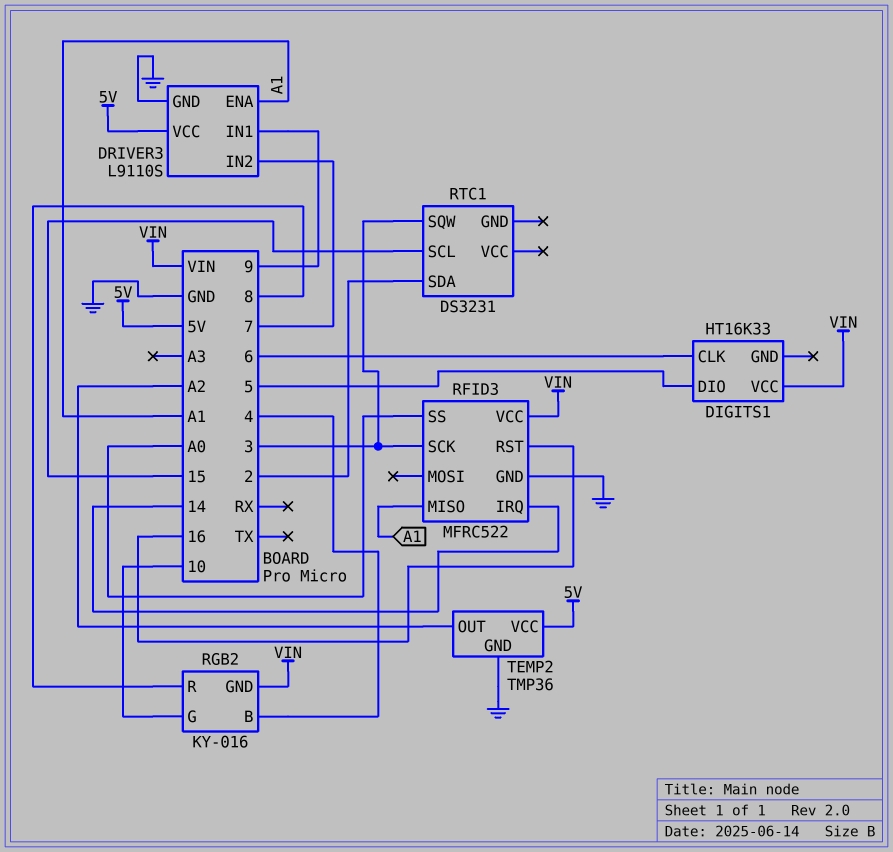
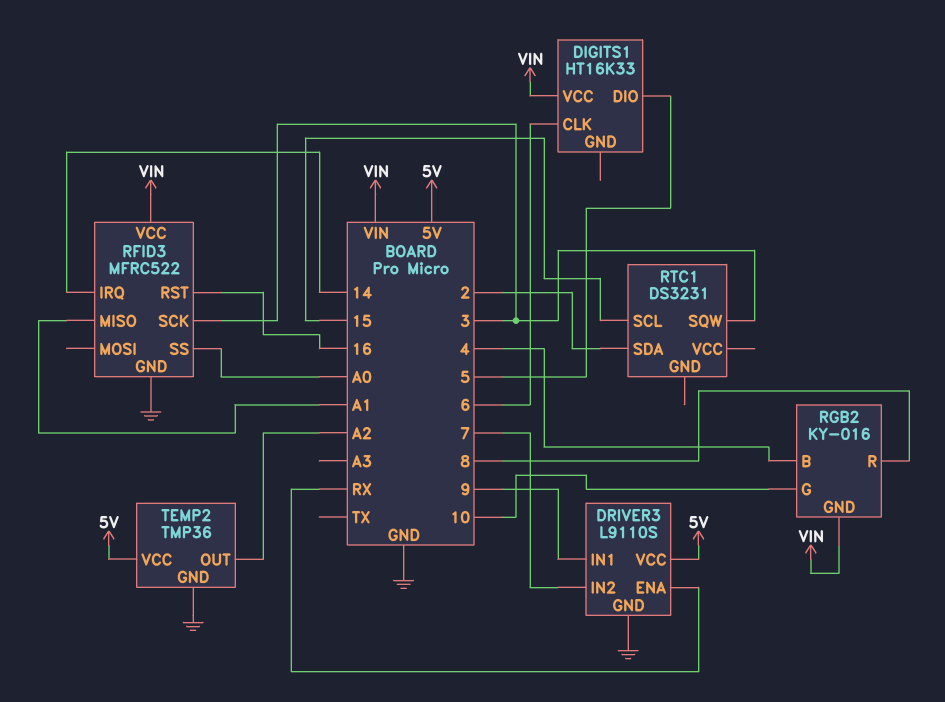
DRIVER3 pin ENA: A1 -> RX

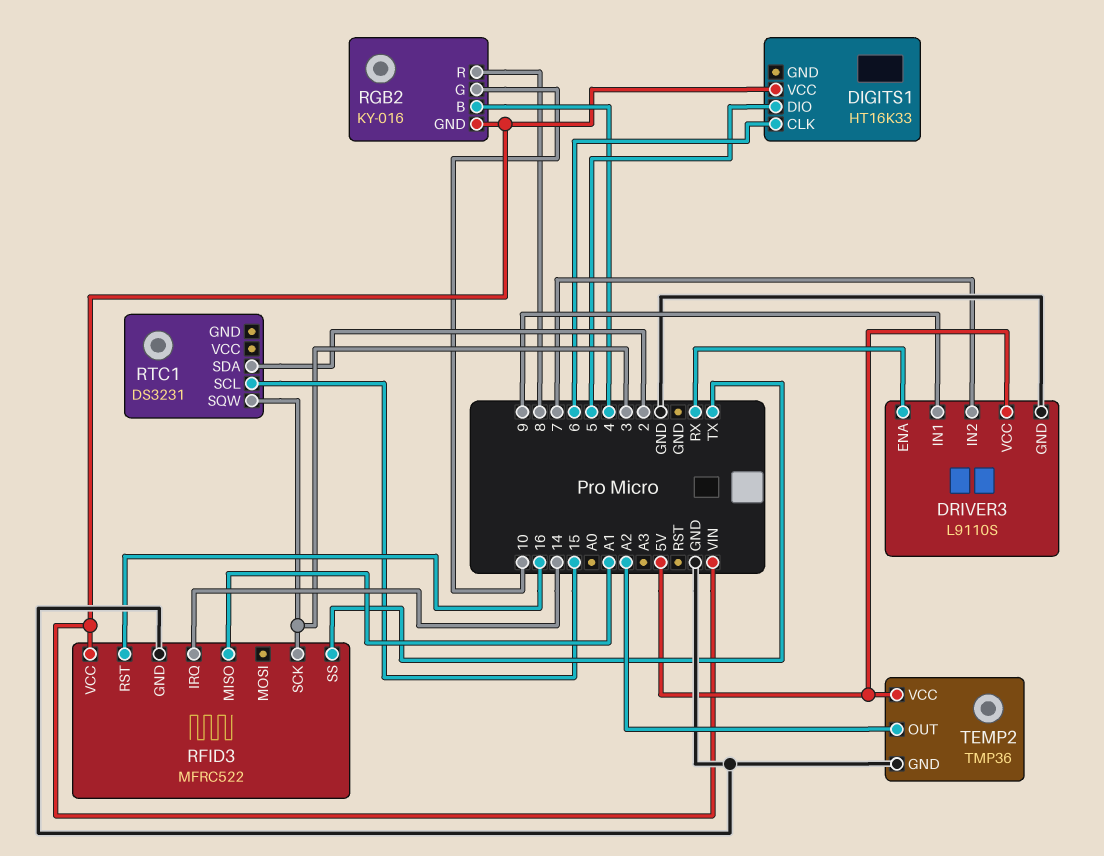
RFID3 pin SS: A0 -> TX

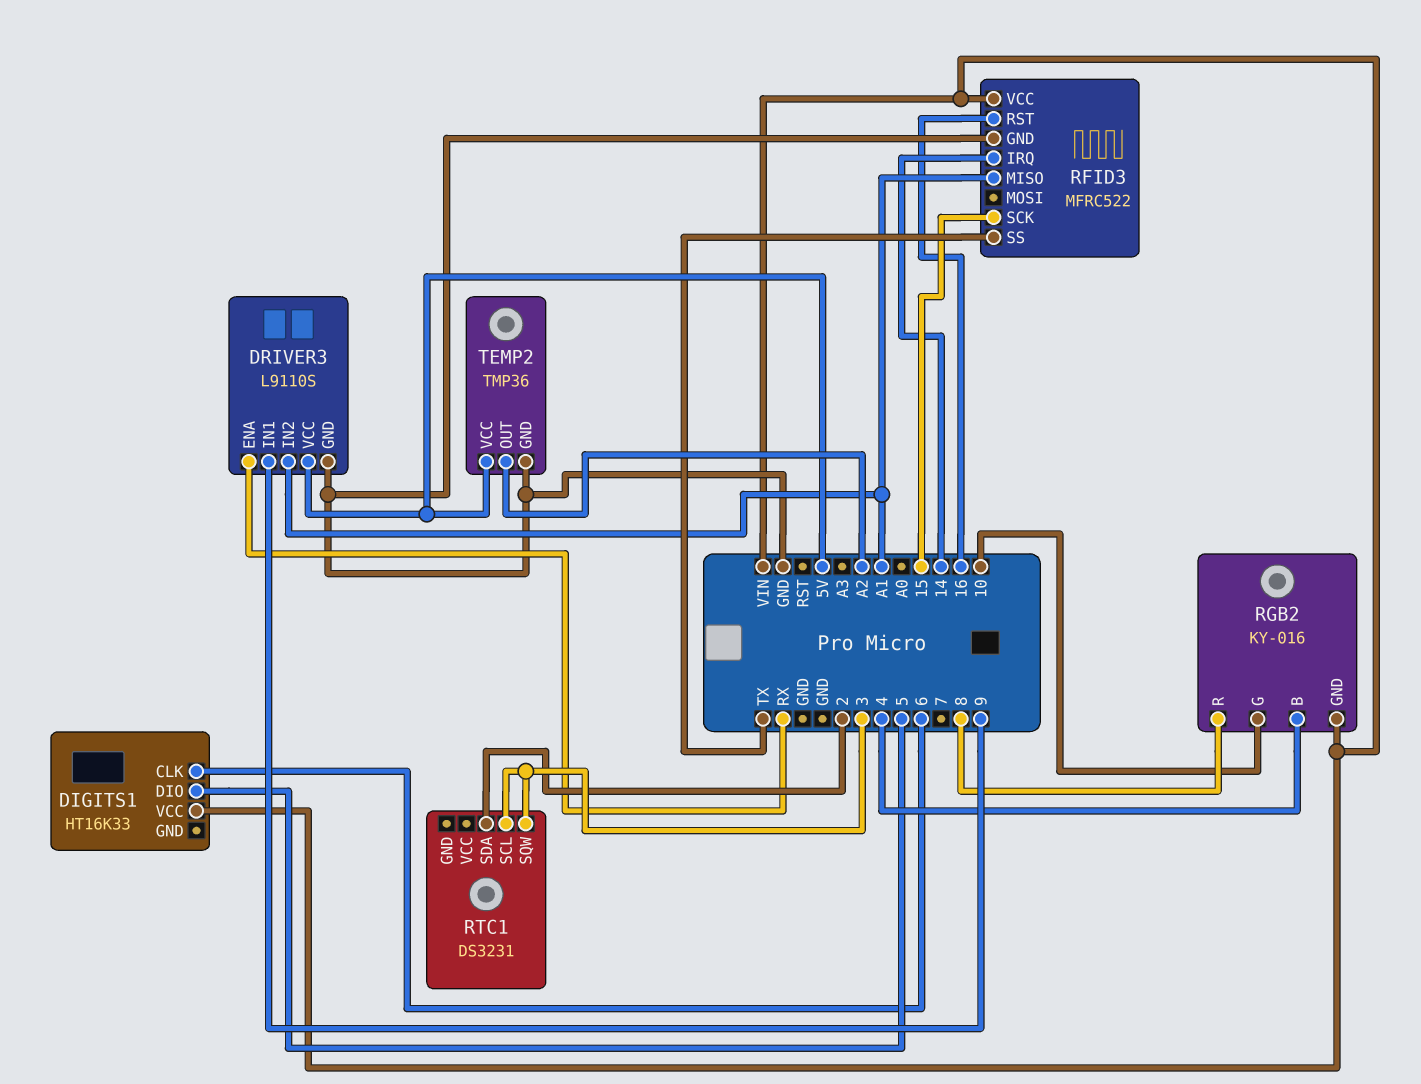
DRIVER3 pin IN2: 7 -> A1
RFID3 pin SCK: 3 -> 15
RTC1 pin SCL: 15 -> 3

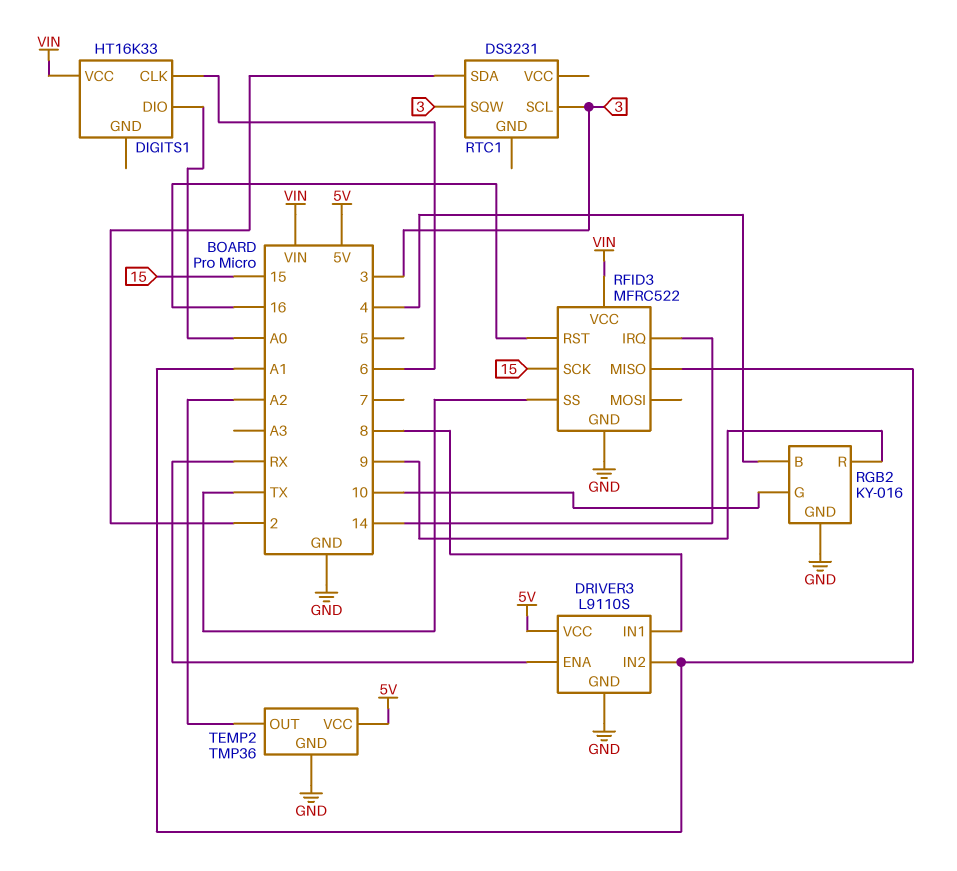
DIGITS1 pin DIO: 5 -> A0
DRIVER3 pin IN1: 9 -> 8
RGB2 pin GND: VIN -> GND
RGB2 pin R: 8 -> 9

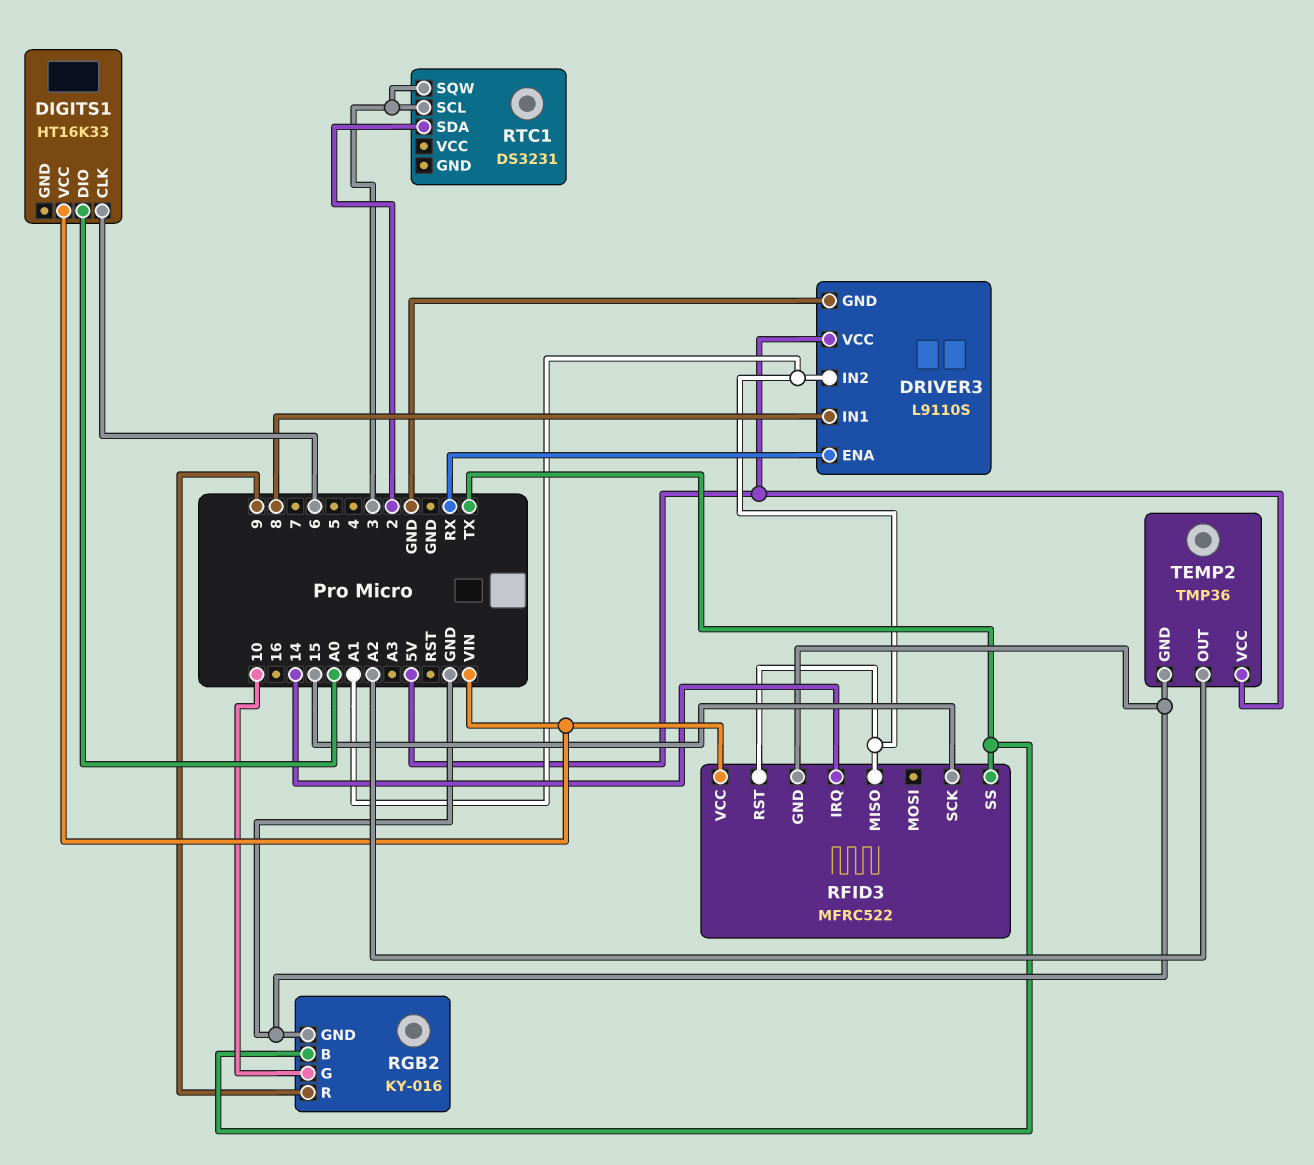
RFID3 pin RST: 16 -> A1
RGB2 pin B: 4 -> TX

